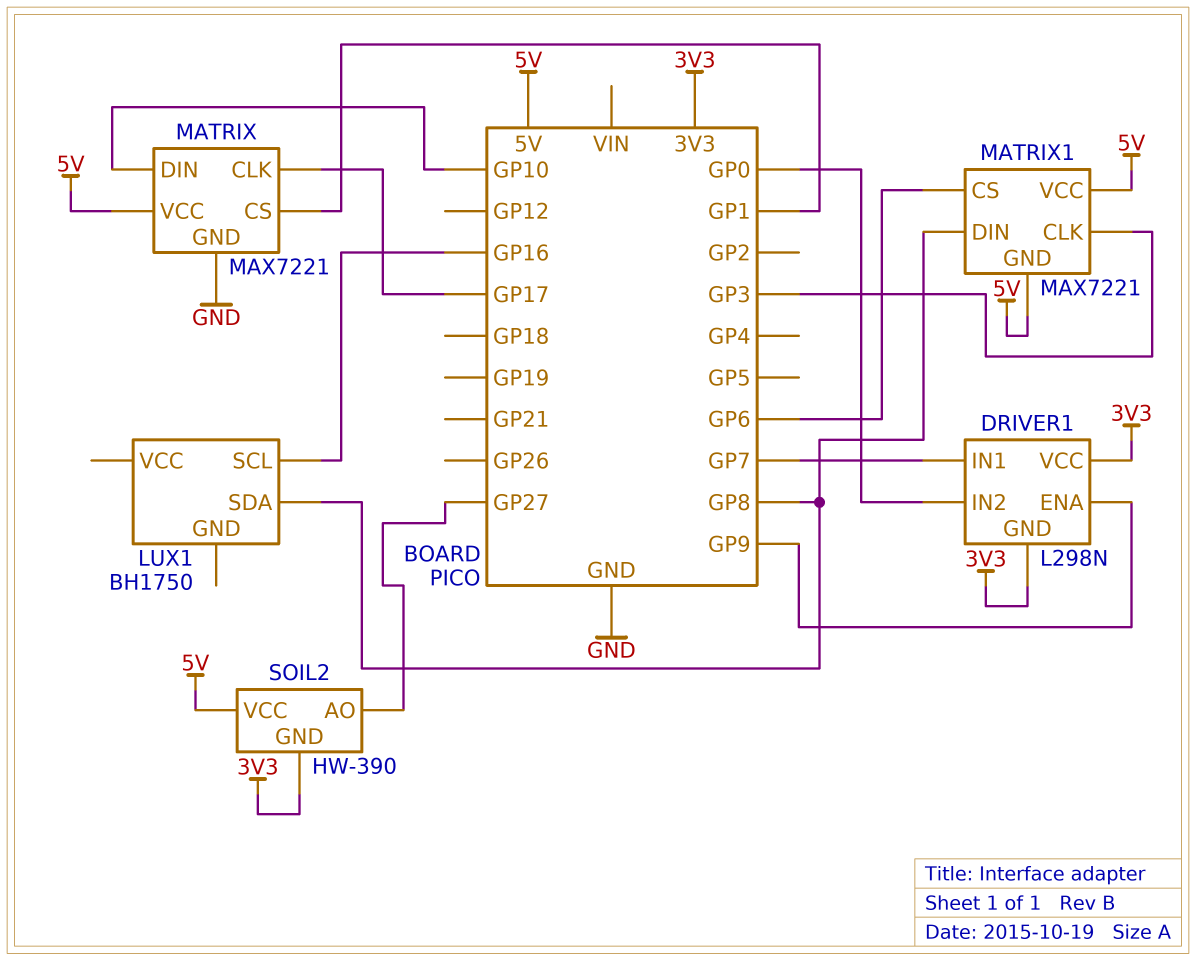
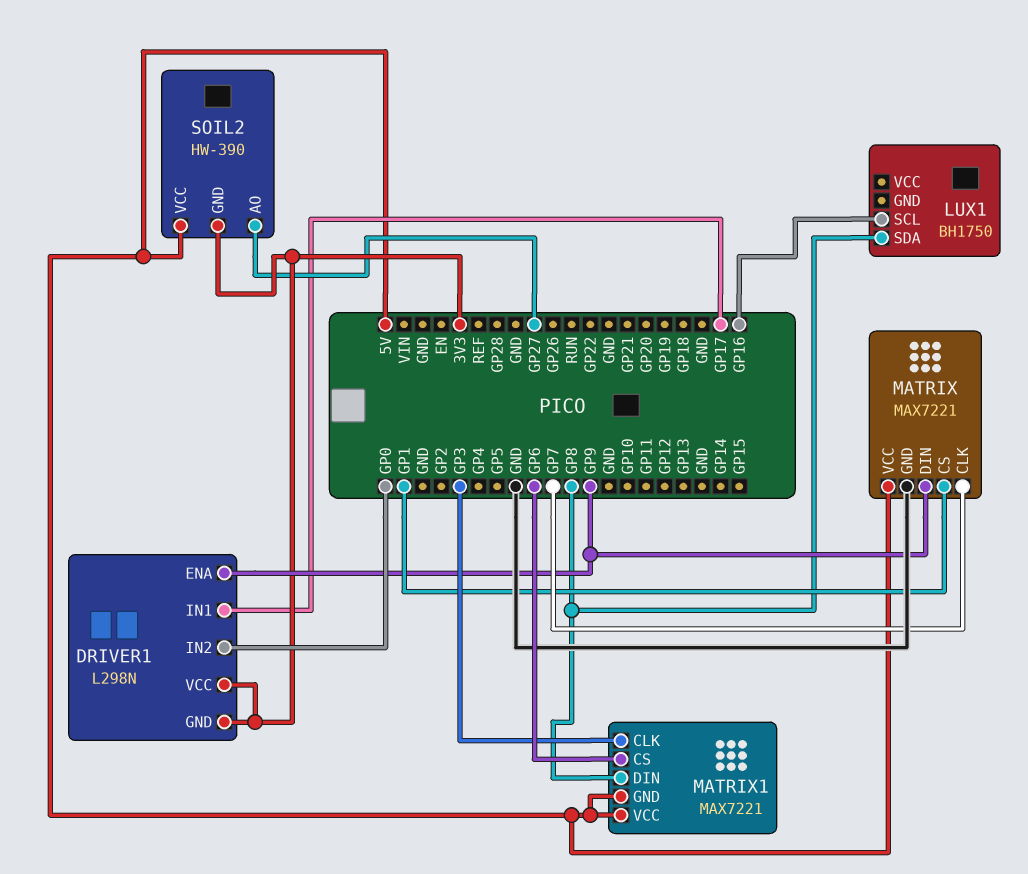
DRIVER1 pin IN1: GP7 -> GP17
MATRIX pin CLK: GP17 -> GP7
MATRIX pin DIN: GP10 -> GP9

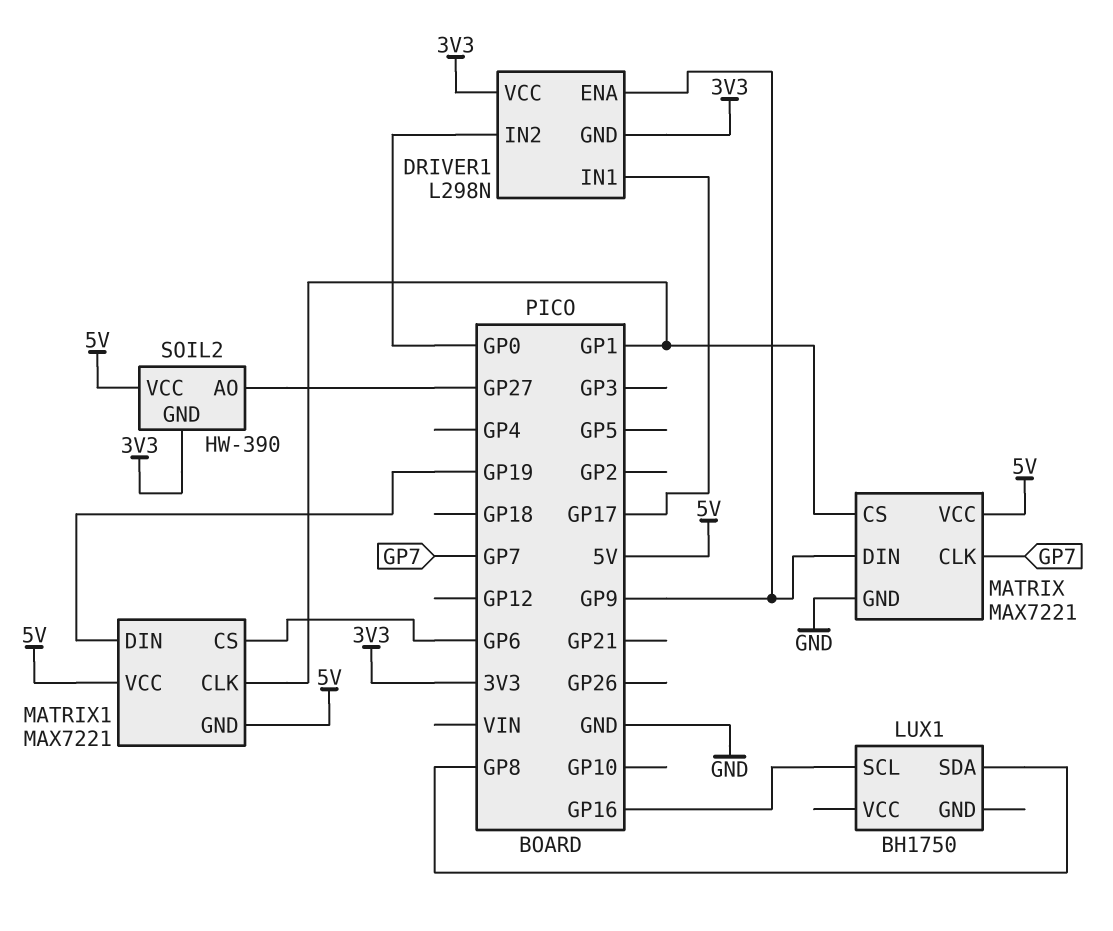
MATRIX1 pin CLK: GP3 -> GP1
MATRIX1 pin DIN: GP8 -> GP19

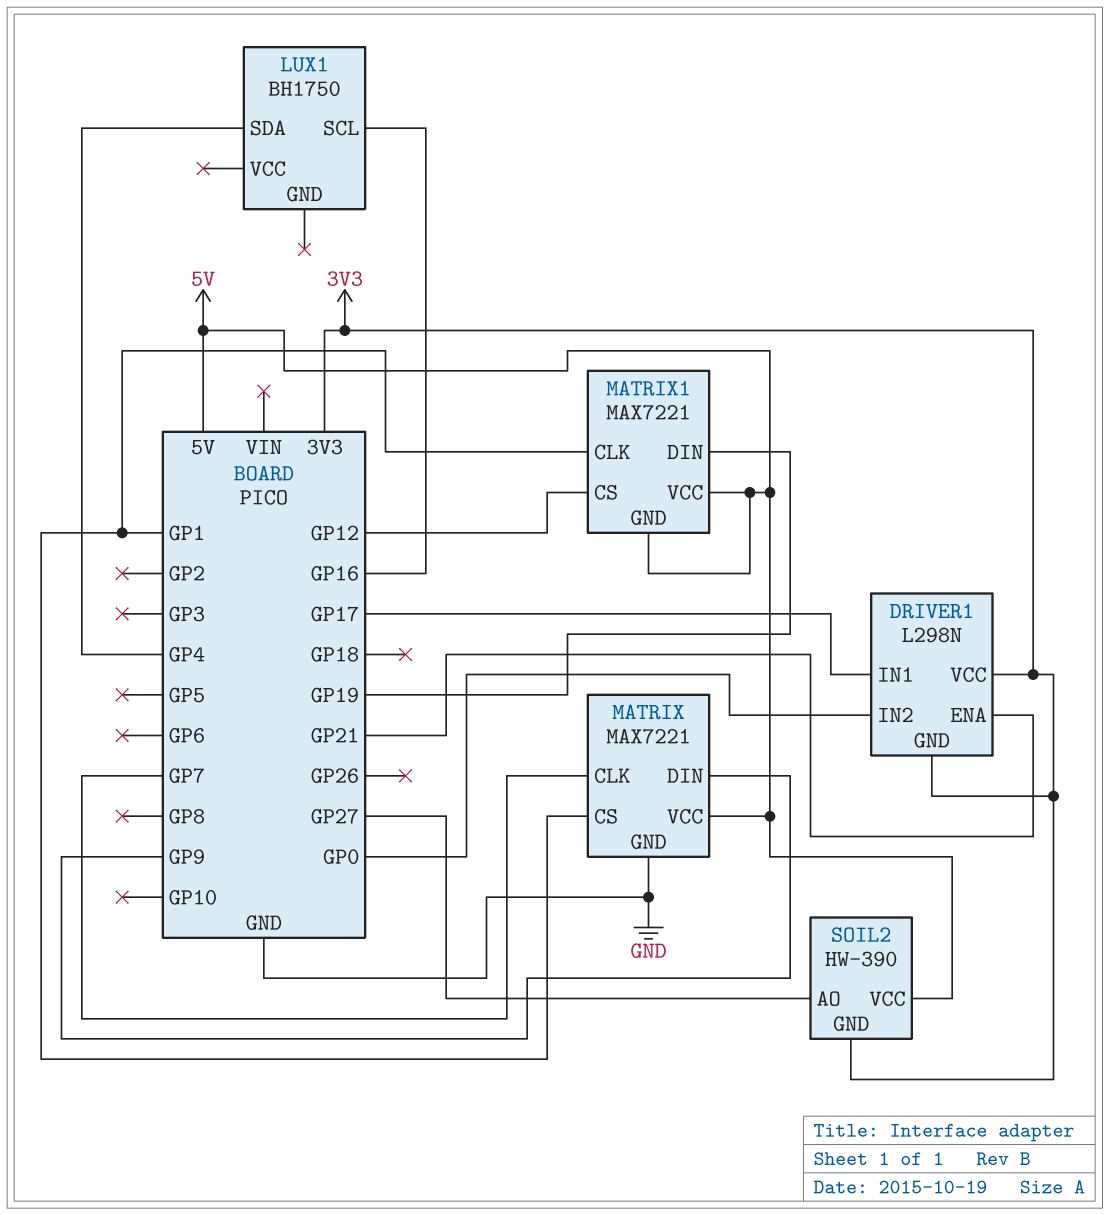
DRIVER1 pin ENA: GP9 -> GP21
LUX1 pin SDA: GP8 -> GP4
MATRIX1 pin CS: GP6 -> GP12

